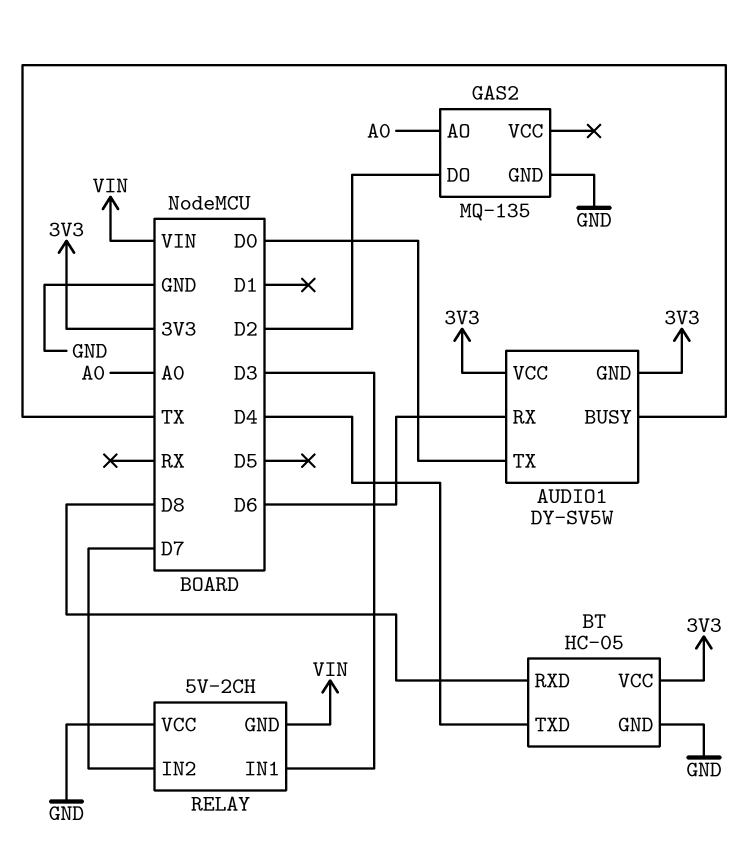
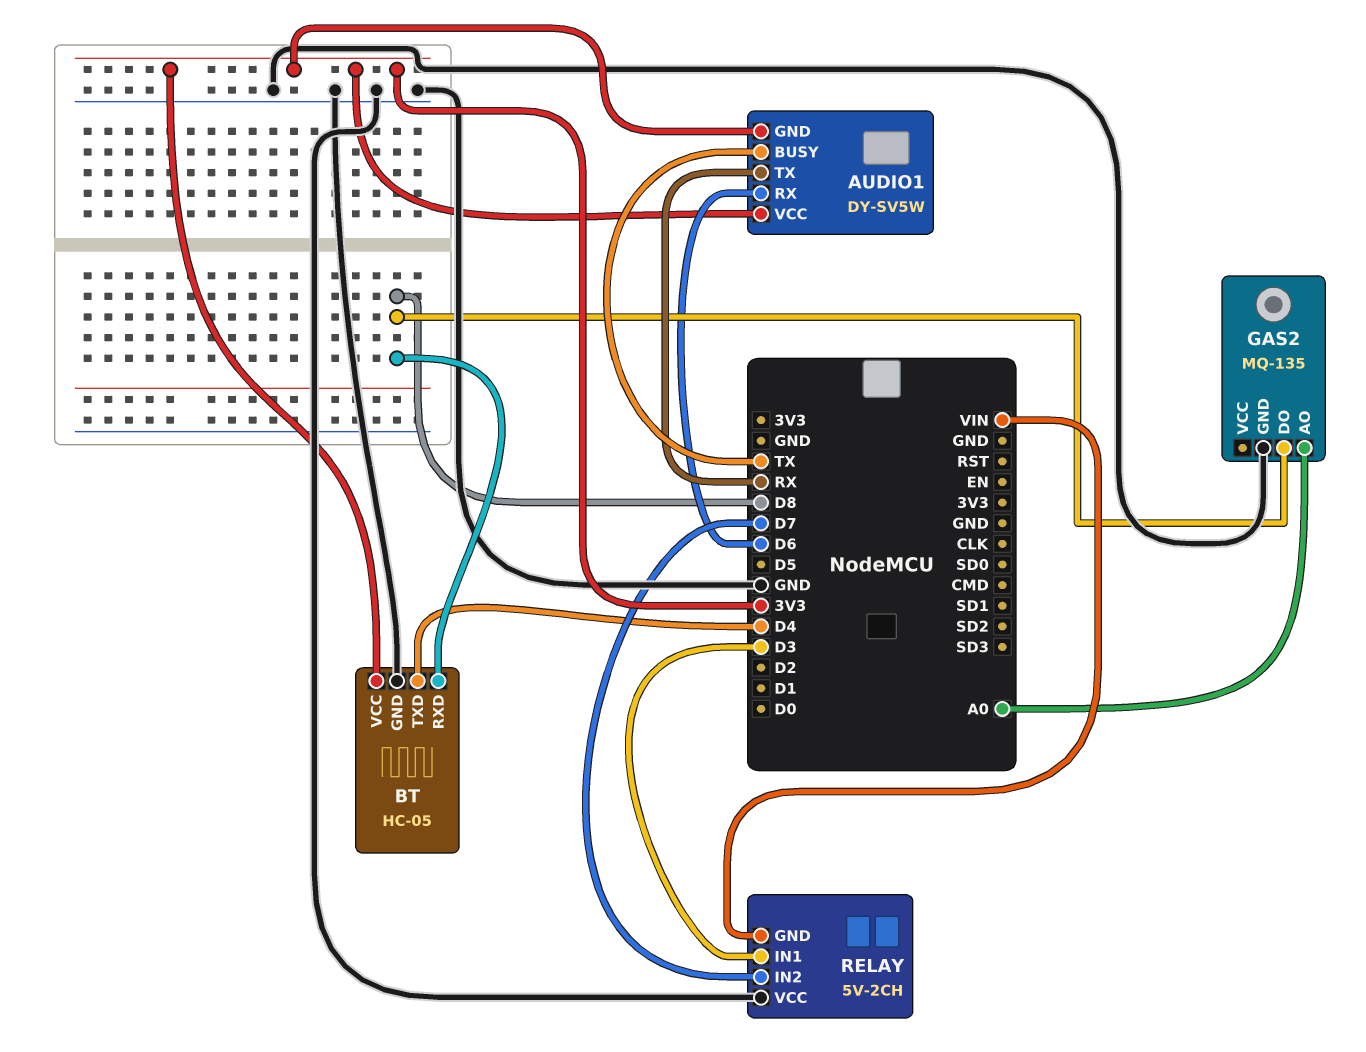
AUDIO1 pin TX: D0 -> RX
GAS2 pin DO: D2 -> D8

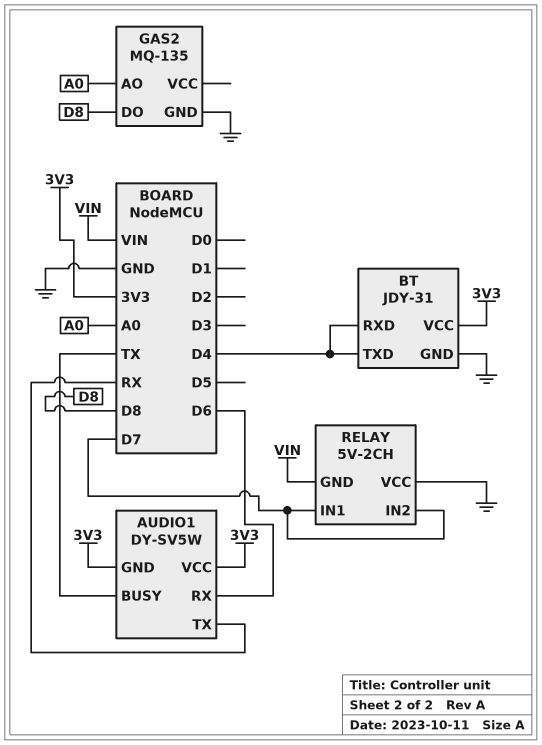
BT: HC-05 -> JDY-31
BT pin RXD: D8 -> D4
RELAY pin IN1: D3 -> D7

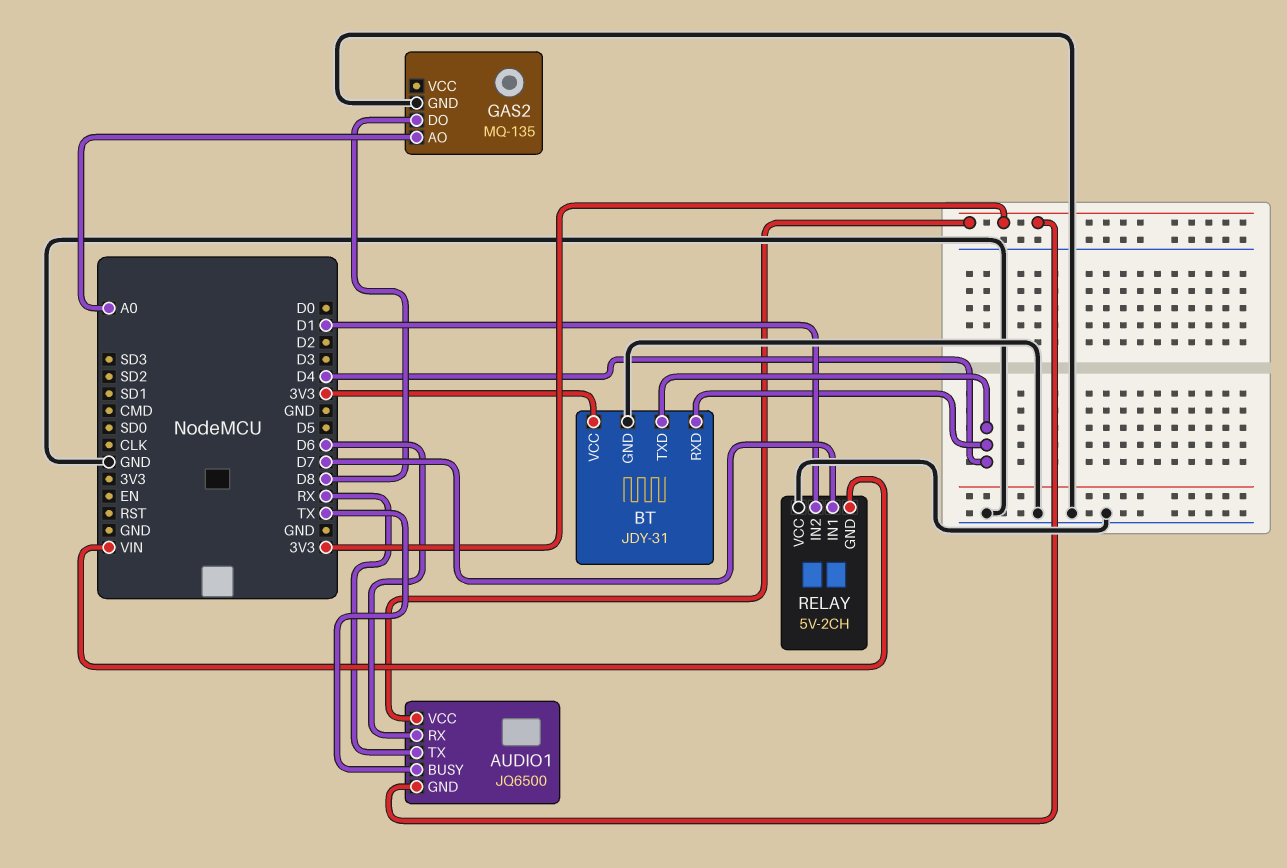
AUDIO1: DY-SV5W -> JQ6500
RELAY pin IN2: D7 -> D1

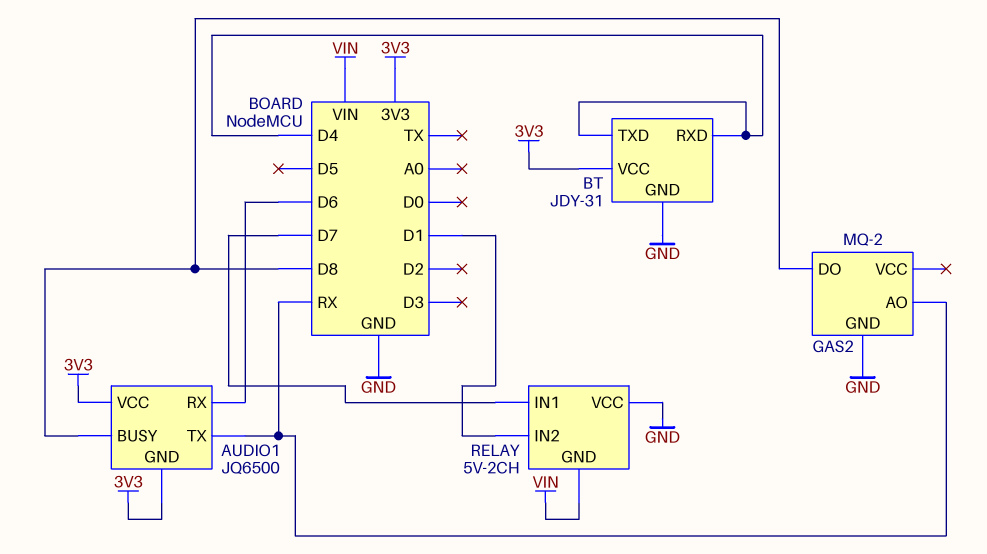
AUDIO1 pin BUSY: TX -> D8
GAS2: MQ-135 -> MQ-2
GAS2 pin AO: A0 -> RX

